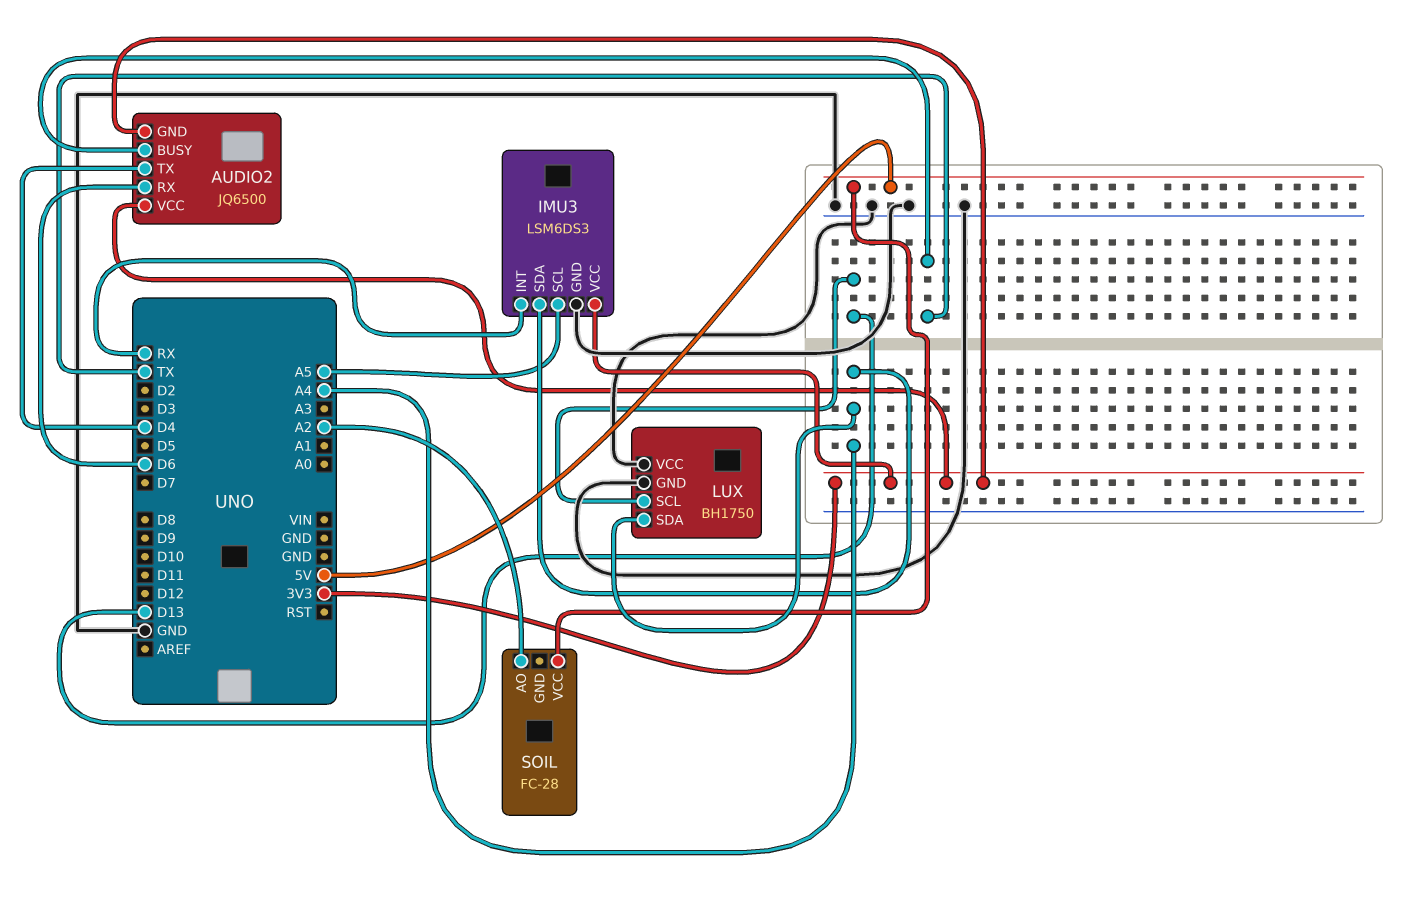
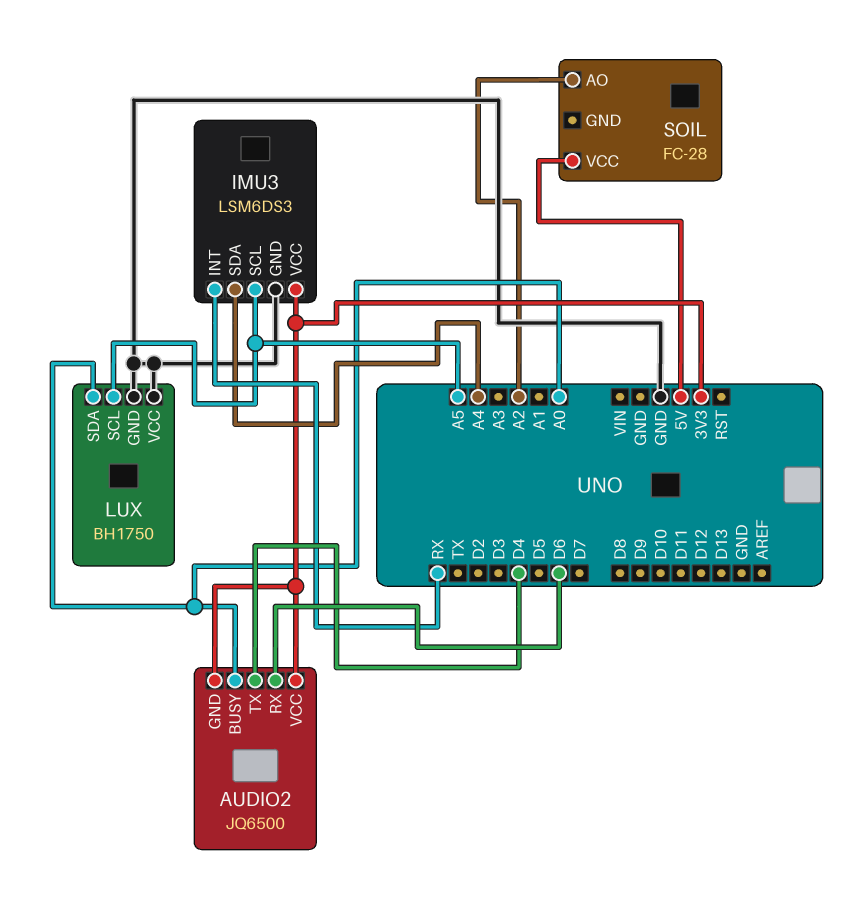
AUDIO2 pin BUSY: TX -> A0
LUX pin SCL: D13 -> A5
LUX pin SDA: A4 -> A0

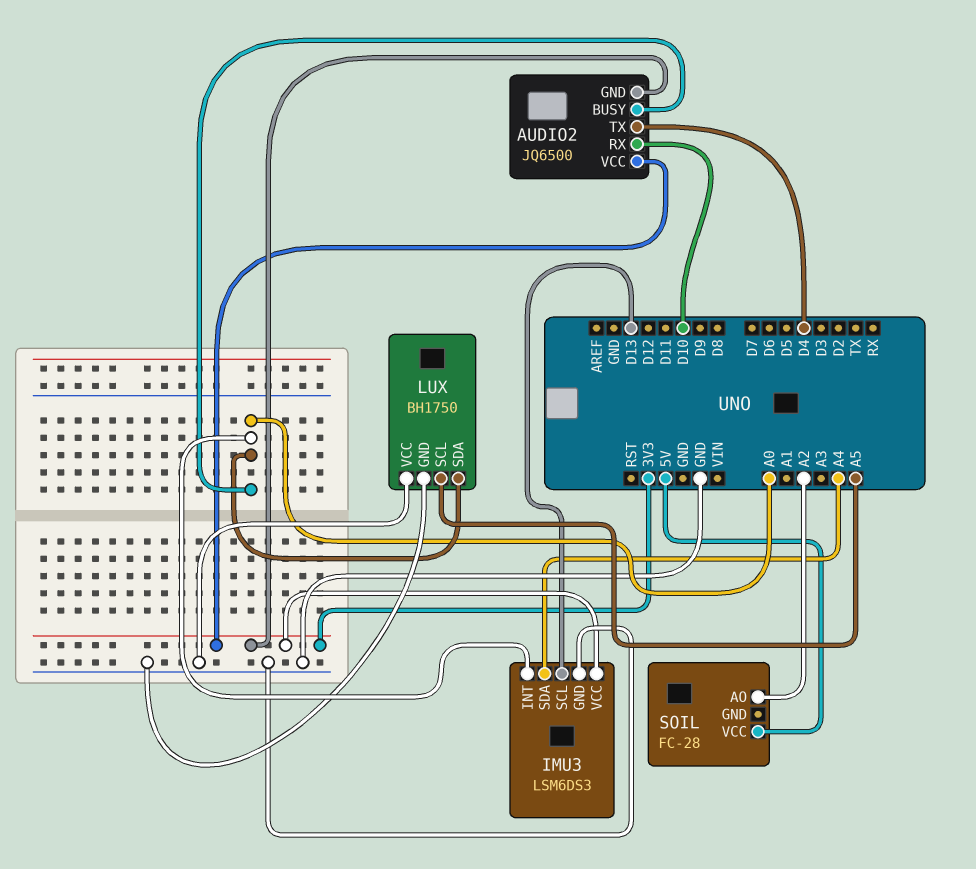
AUDIO2 pin RX: D6 -> D10
IMU3 pin INT: RX -> A0
IMU3 pin SCL: A5 -> D13

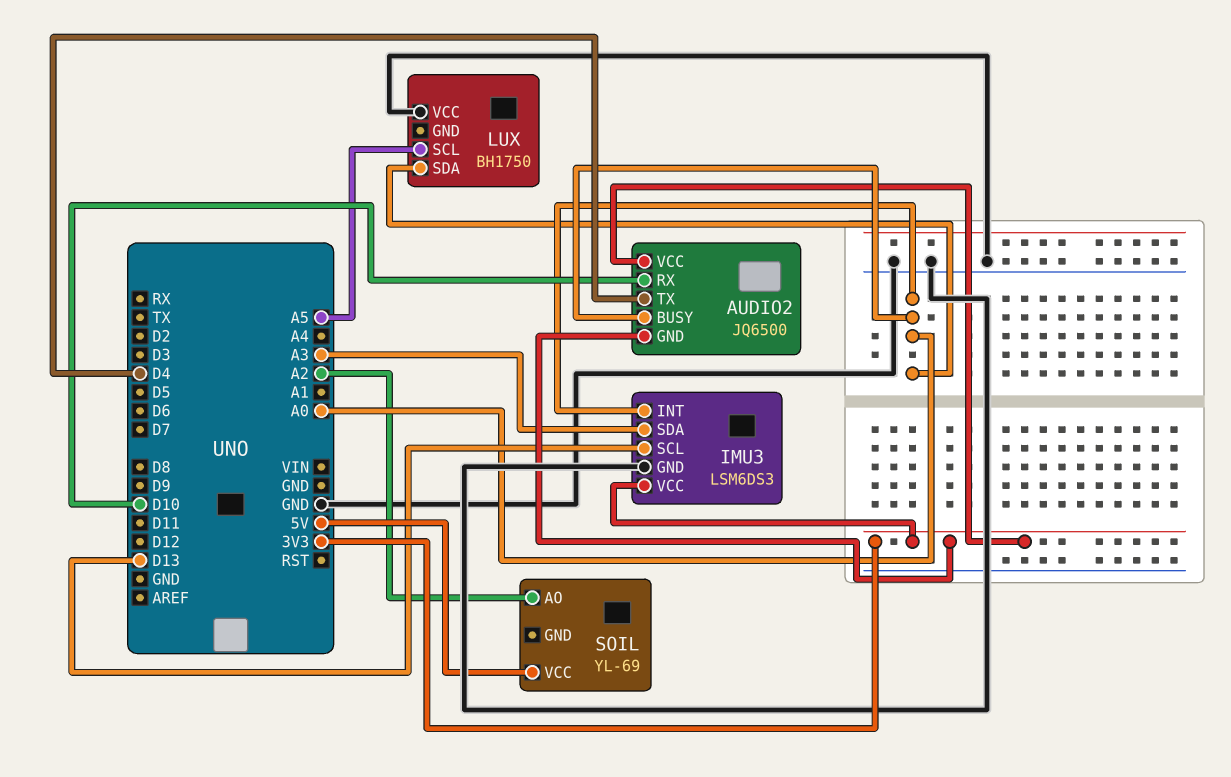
IMU3 pin SDA: A4 -> A3
LUX pin GND: GND -> none
SOIL: FC-28 -> YL-69

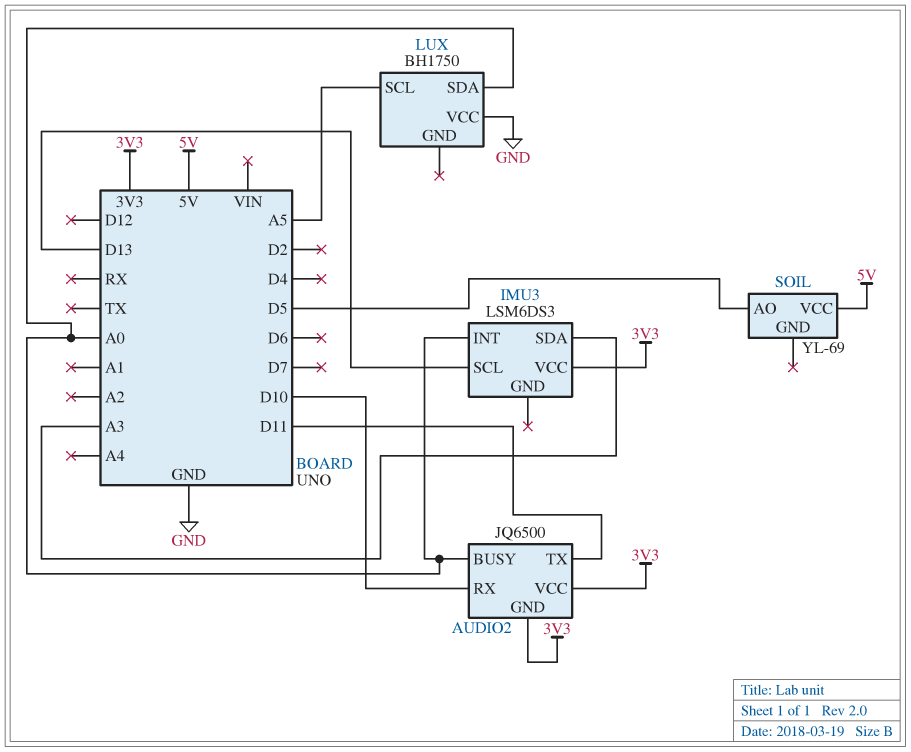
AUDIO2 pin TX: D4 -> D11
IMU3 pin GND: GND -> none
SOIL pin AO: A2 -> D5

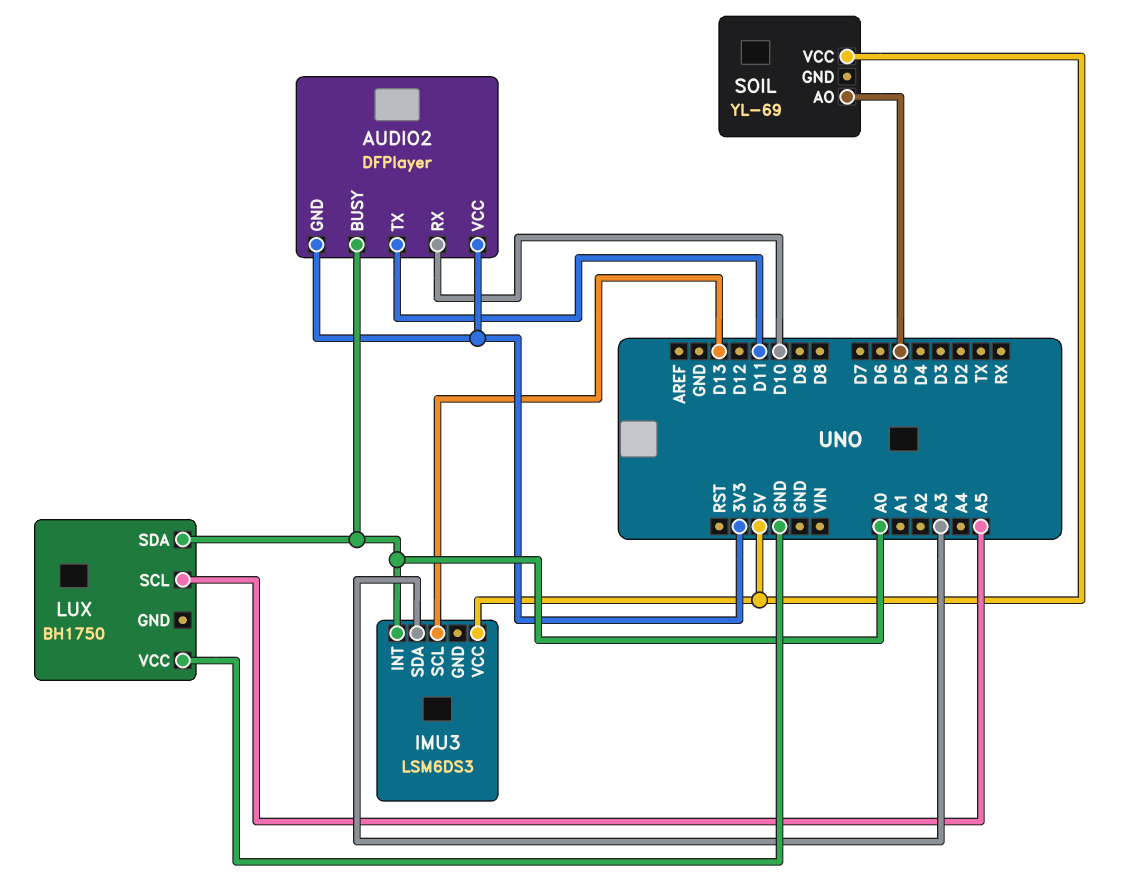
AUDIO2: JQ6500 -> DFPlayer
IMU3 pin VCC: 3V3 -> 5V

